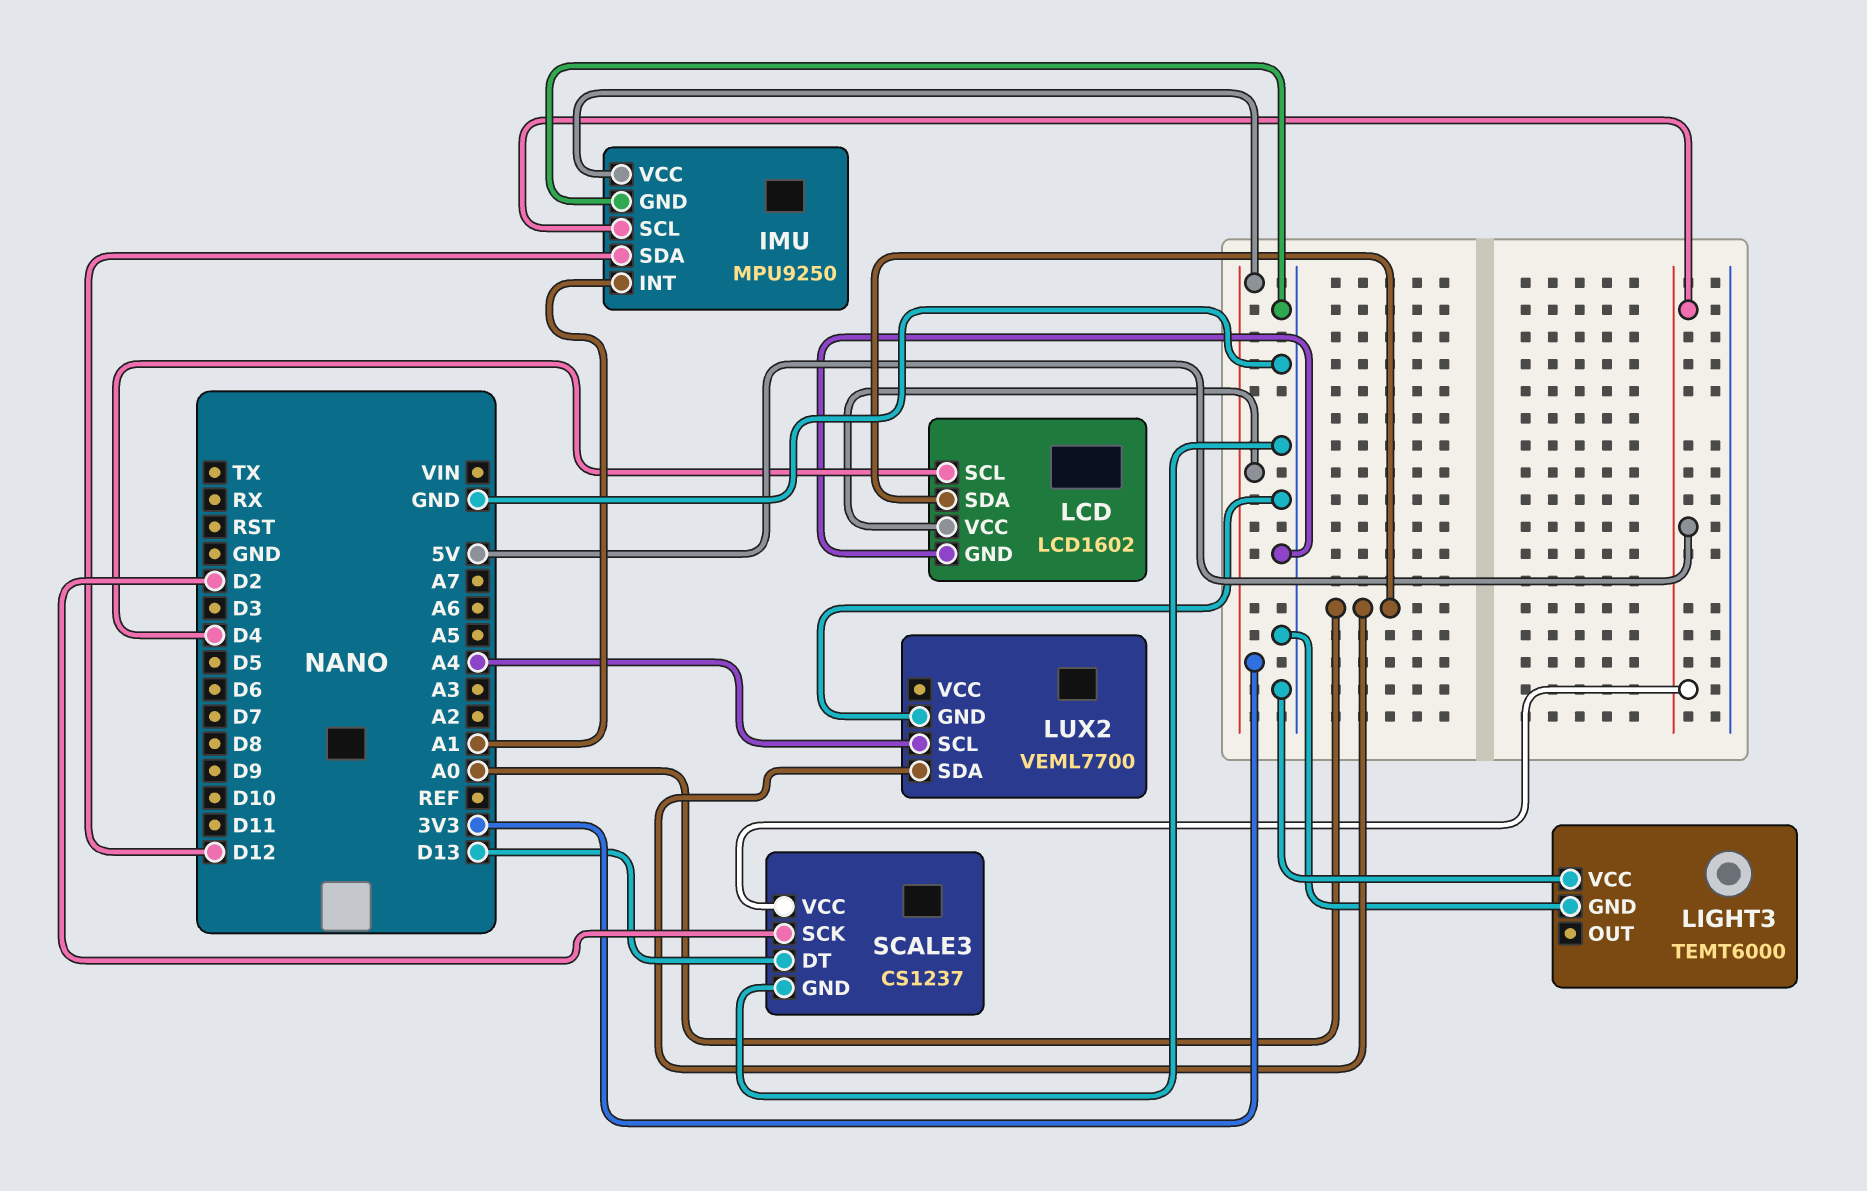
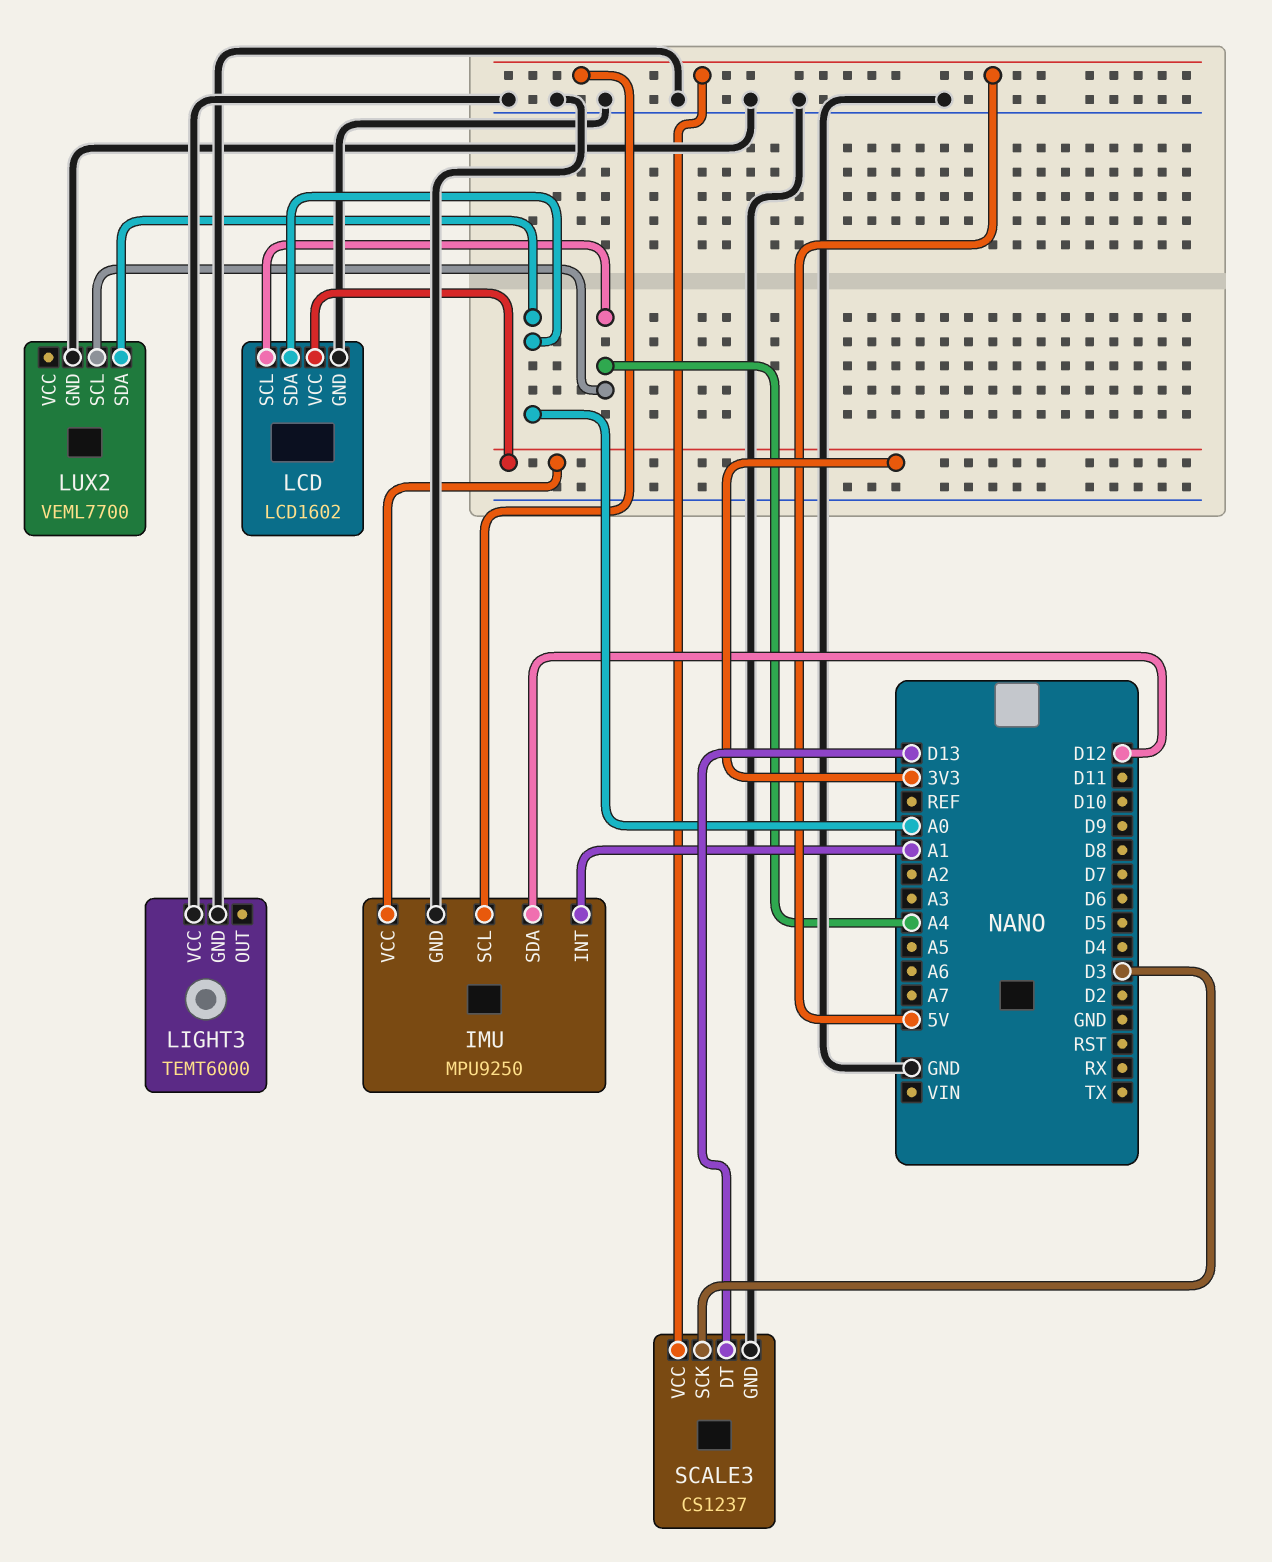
LCD pin SCL: D4 -> A4
SCALE3 pin SCK: D2 -> D3

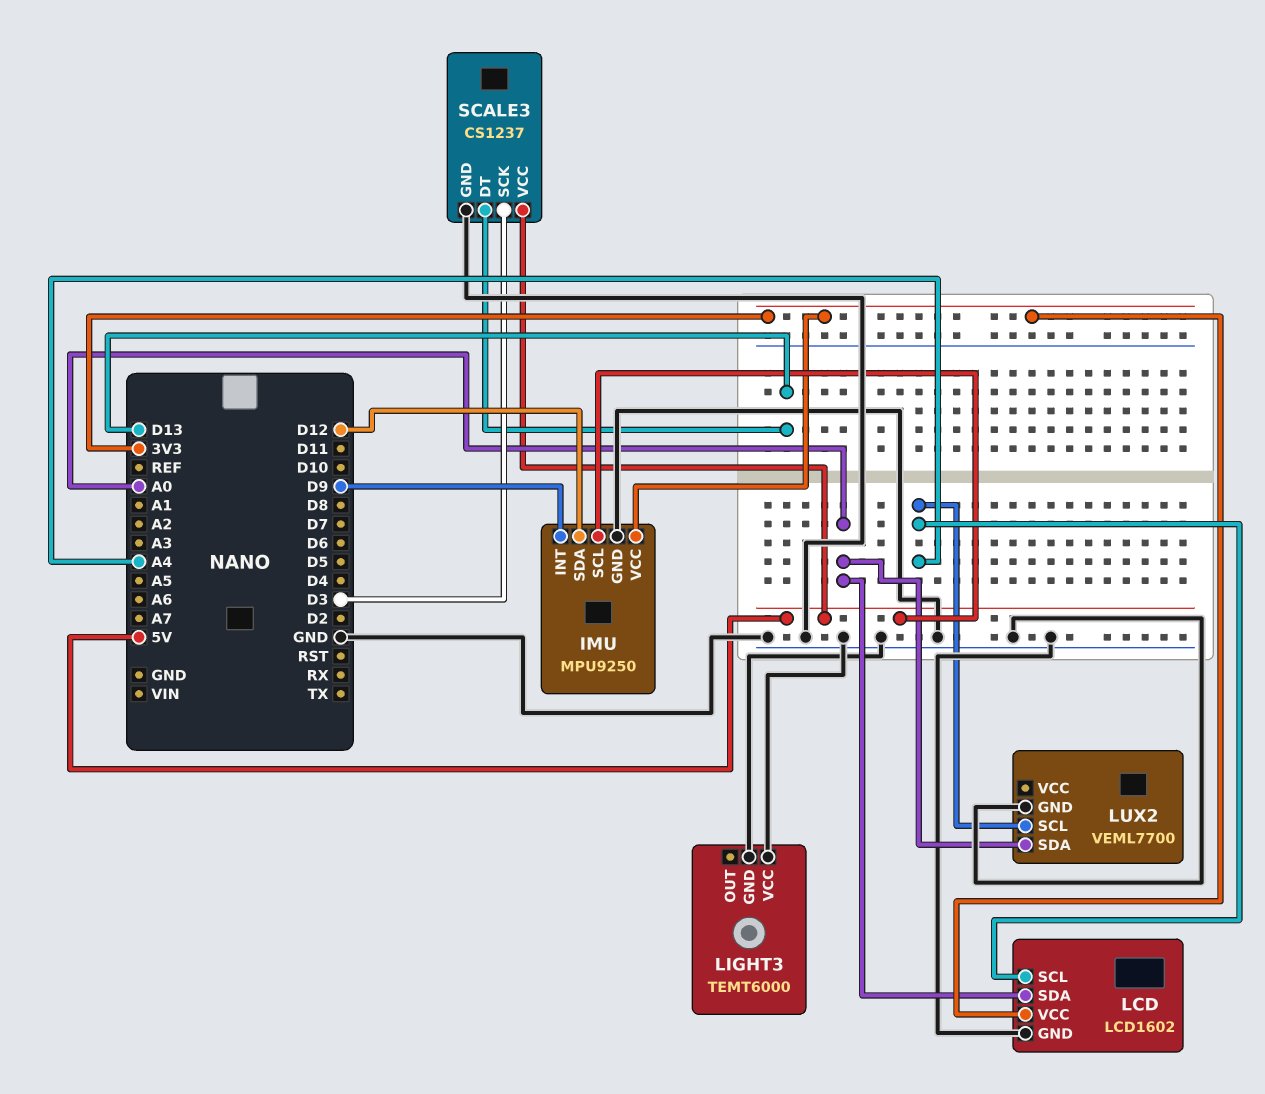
IMU pin INT: A1 -> D9

